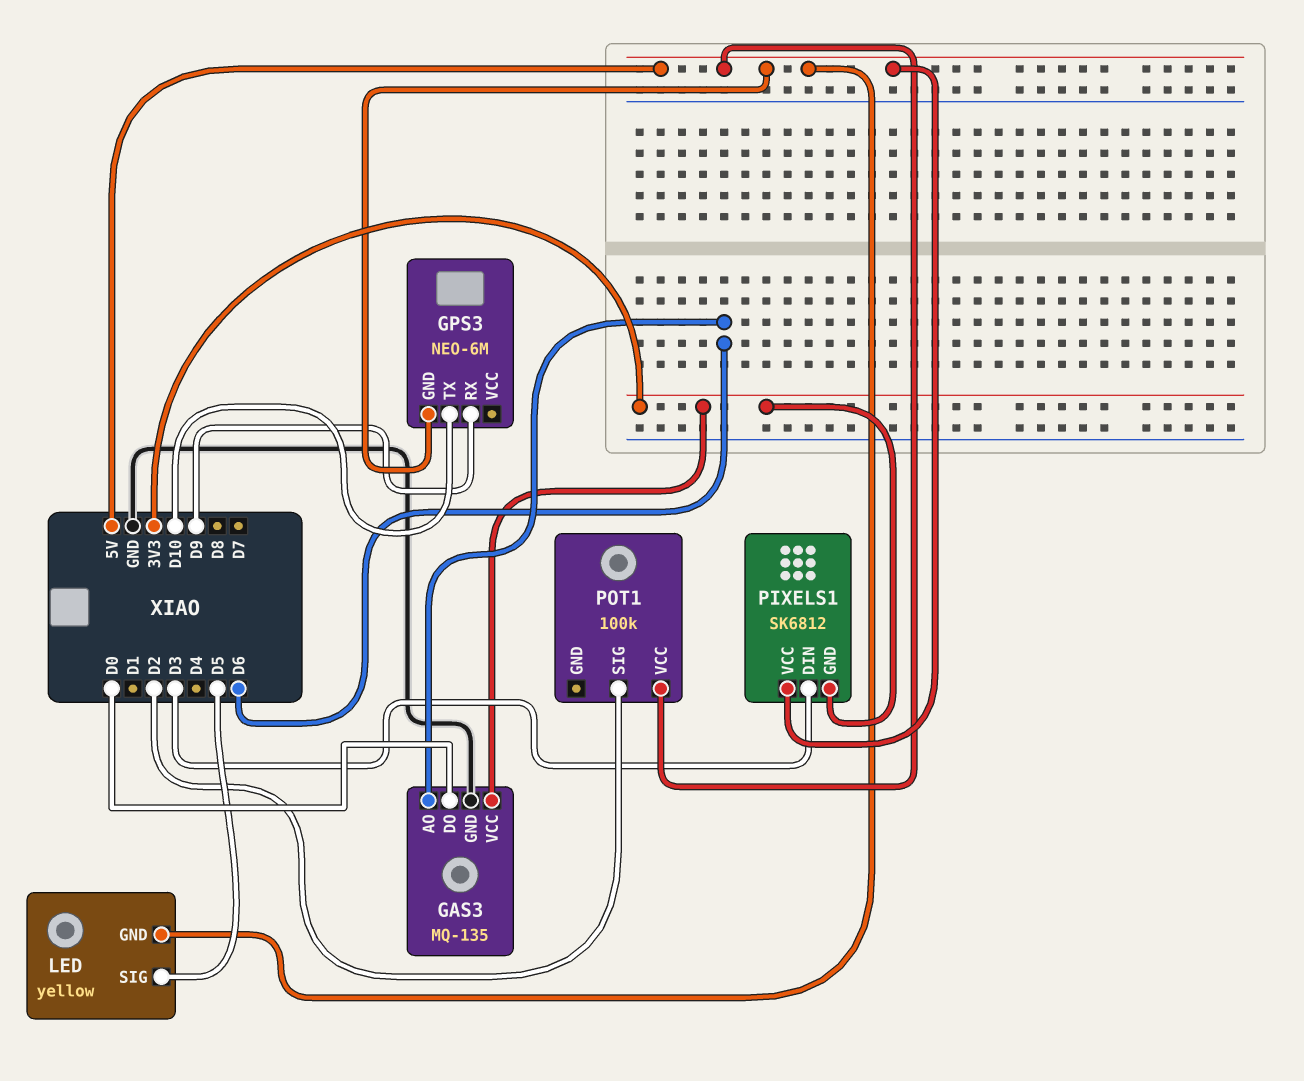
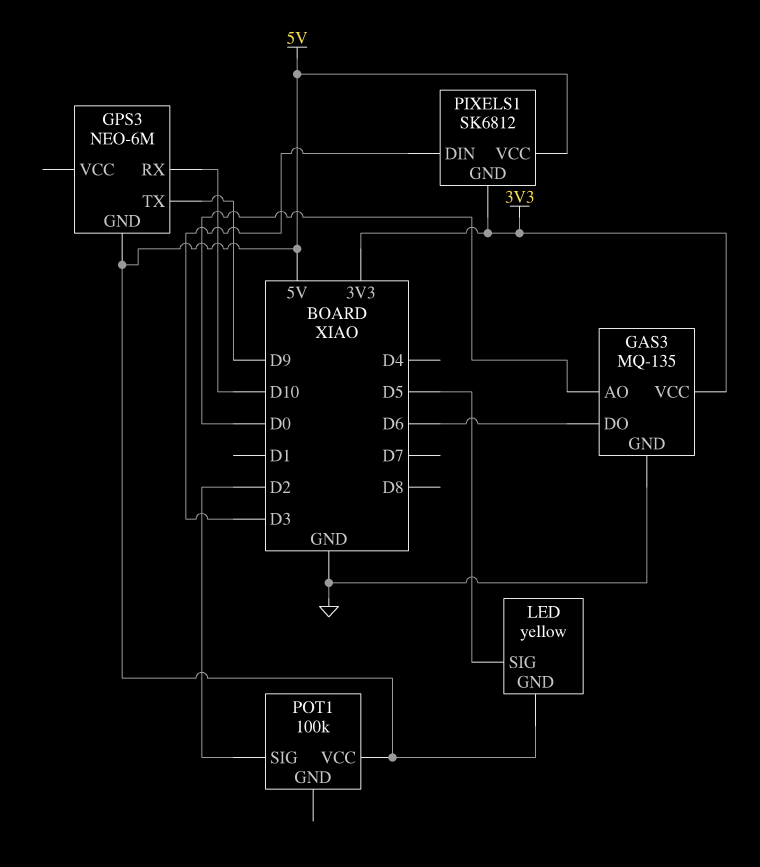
GAS3 pin AO: D6 -> D0
GAS3 pin DO: D0 -> D6
GPS3 pin RX: D9 -> D10
GPS3 pin TX: D10 -> D9

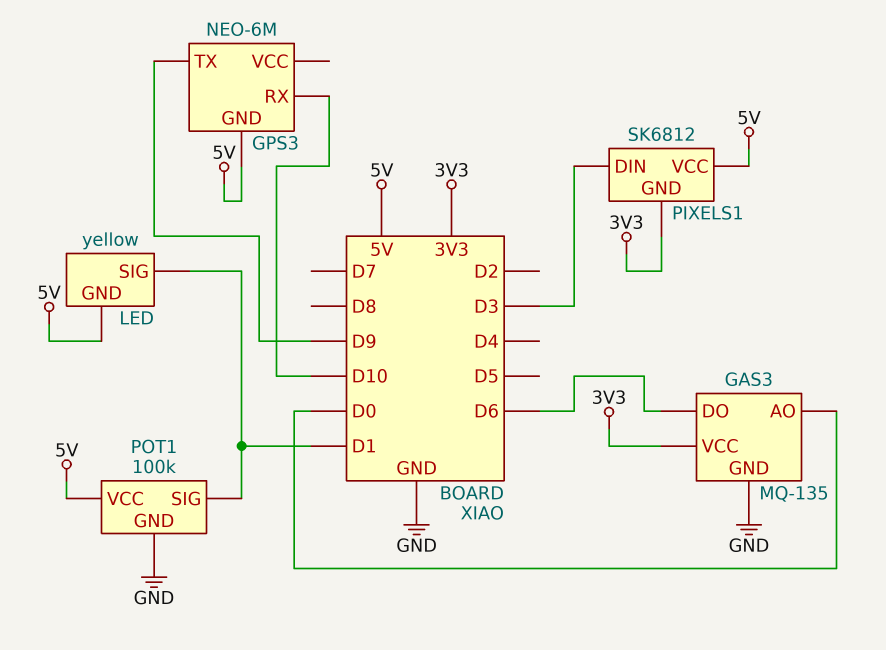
LED pin SIG: D5 -> D1
POT1 pin GND: none -> GND
POT1 pin SIG: D2 -> D1

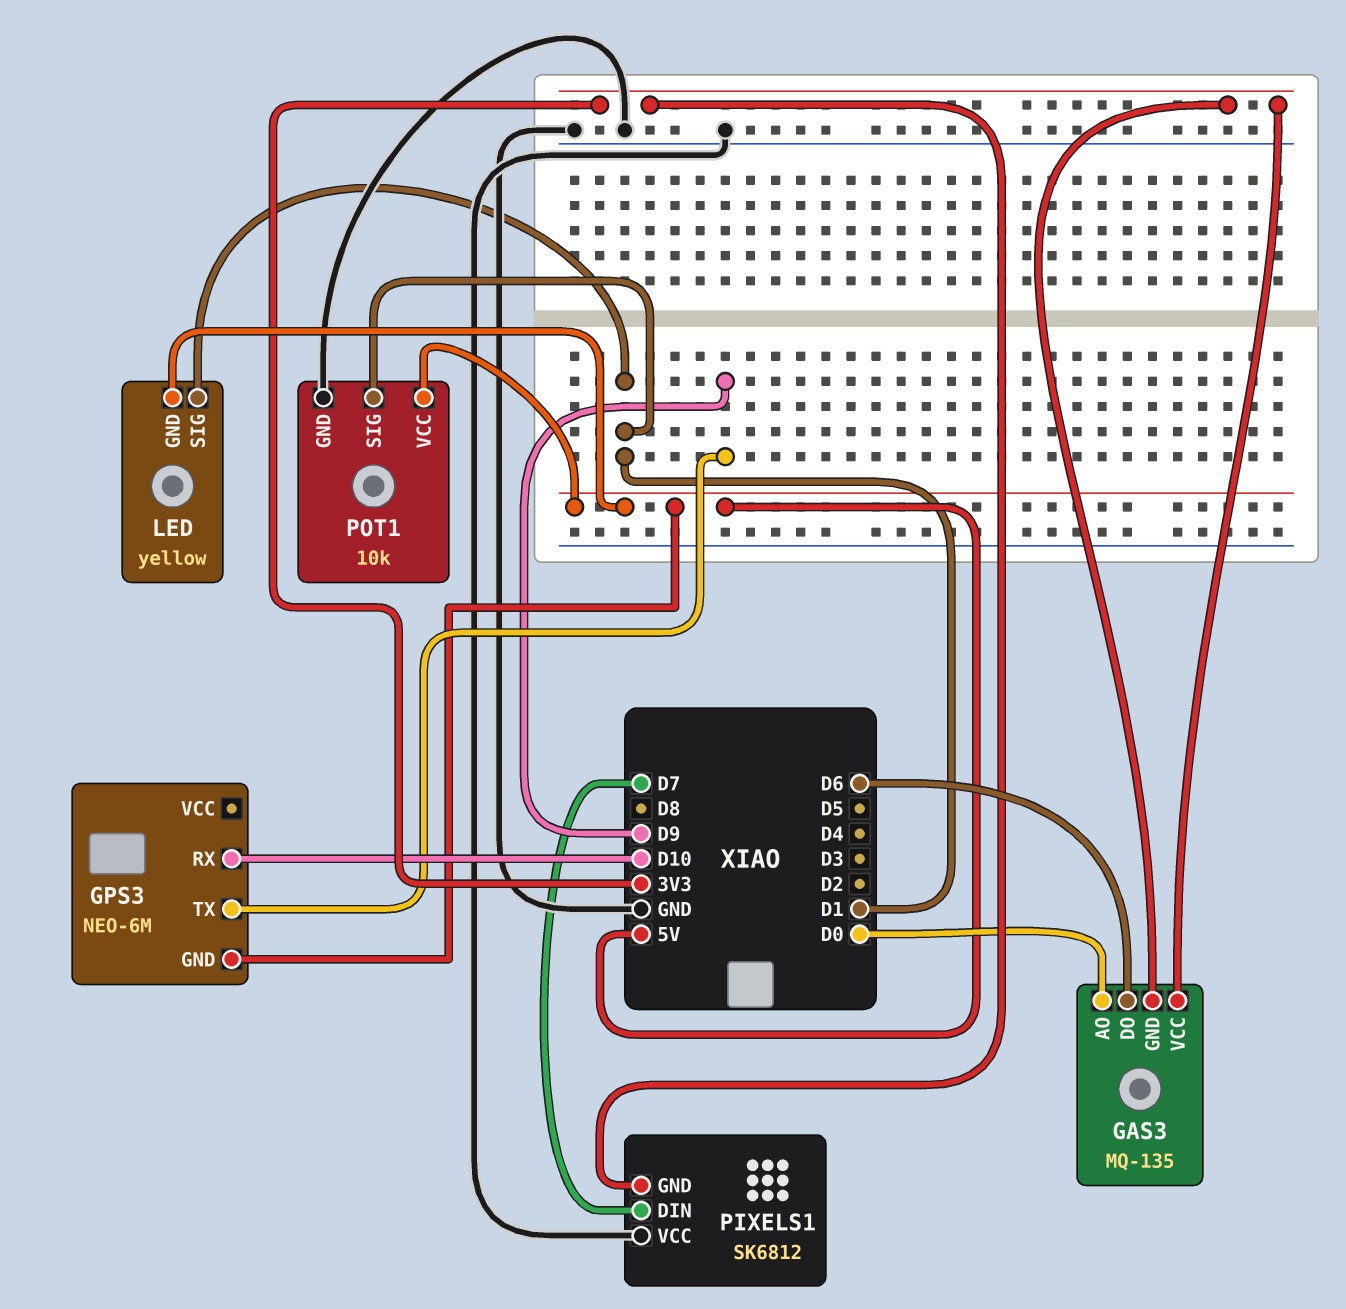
GAS3 pin GND: GND -> 3V3
PIXELS1 pin DIN: D3 -> D7
PIXELS1 pin VCC: 5V -> GND
POT1: 100k -> 10k

